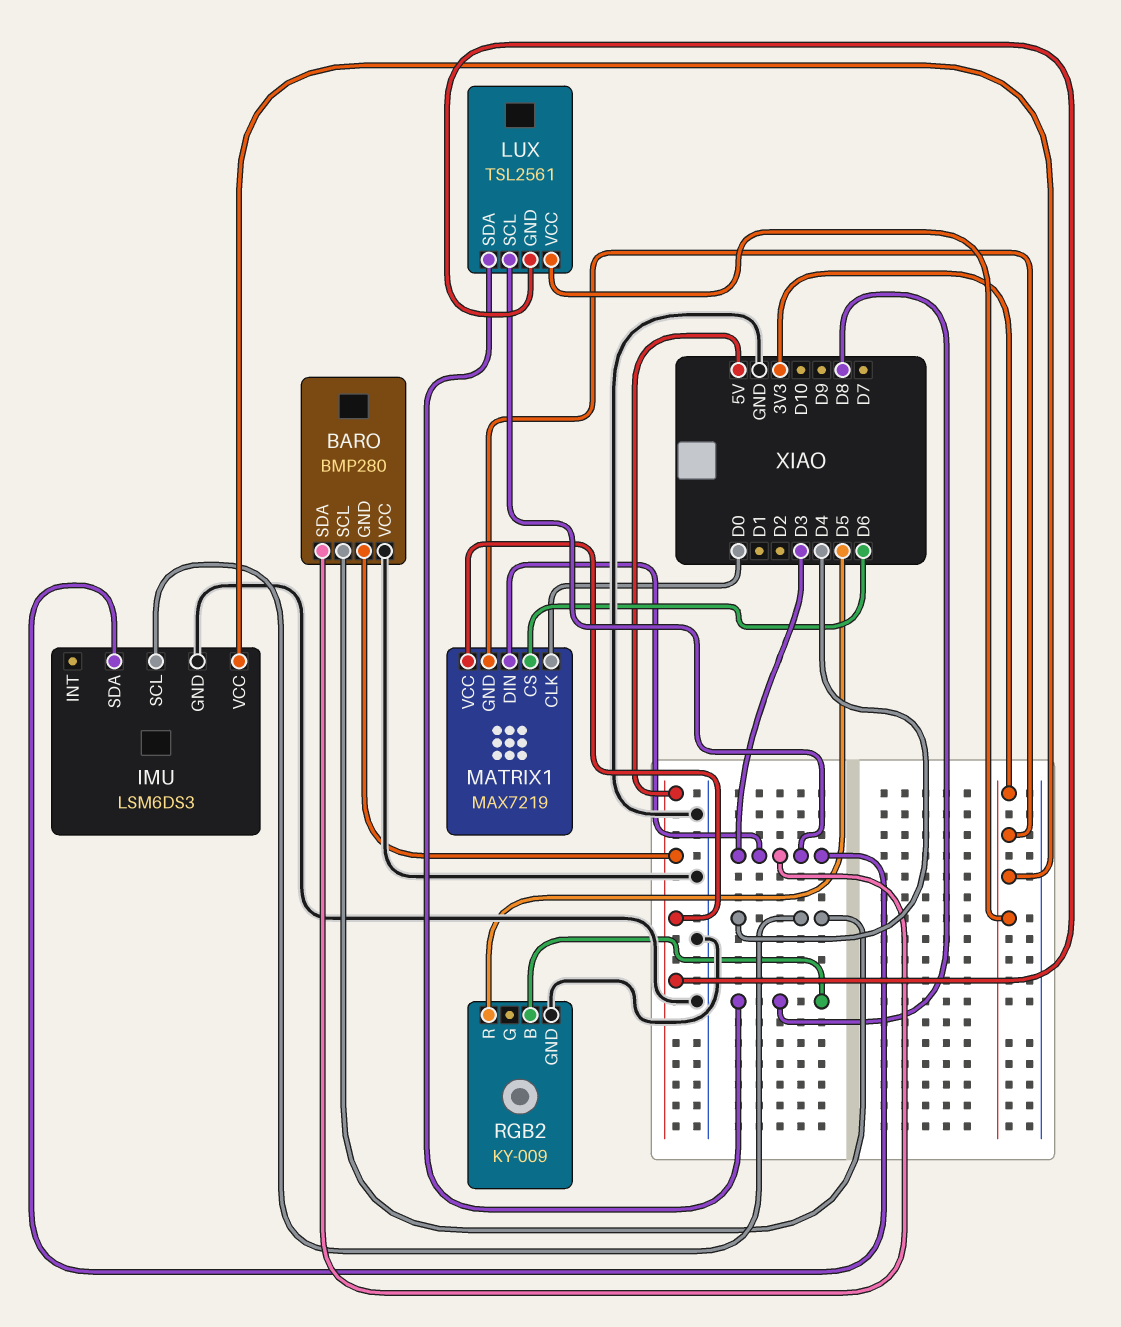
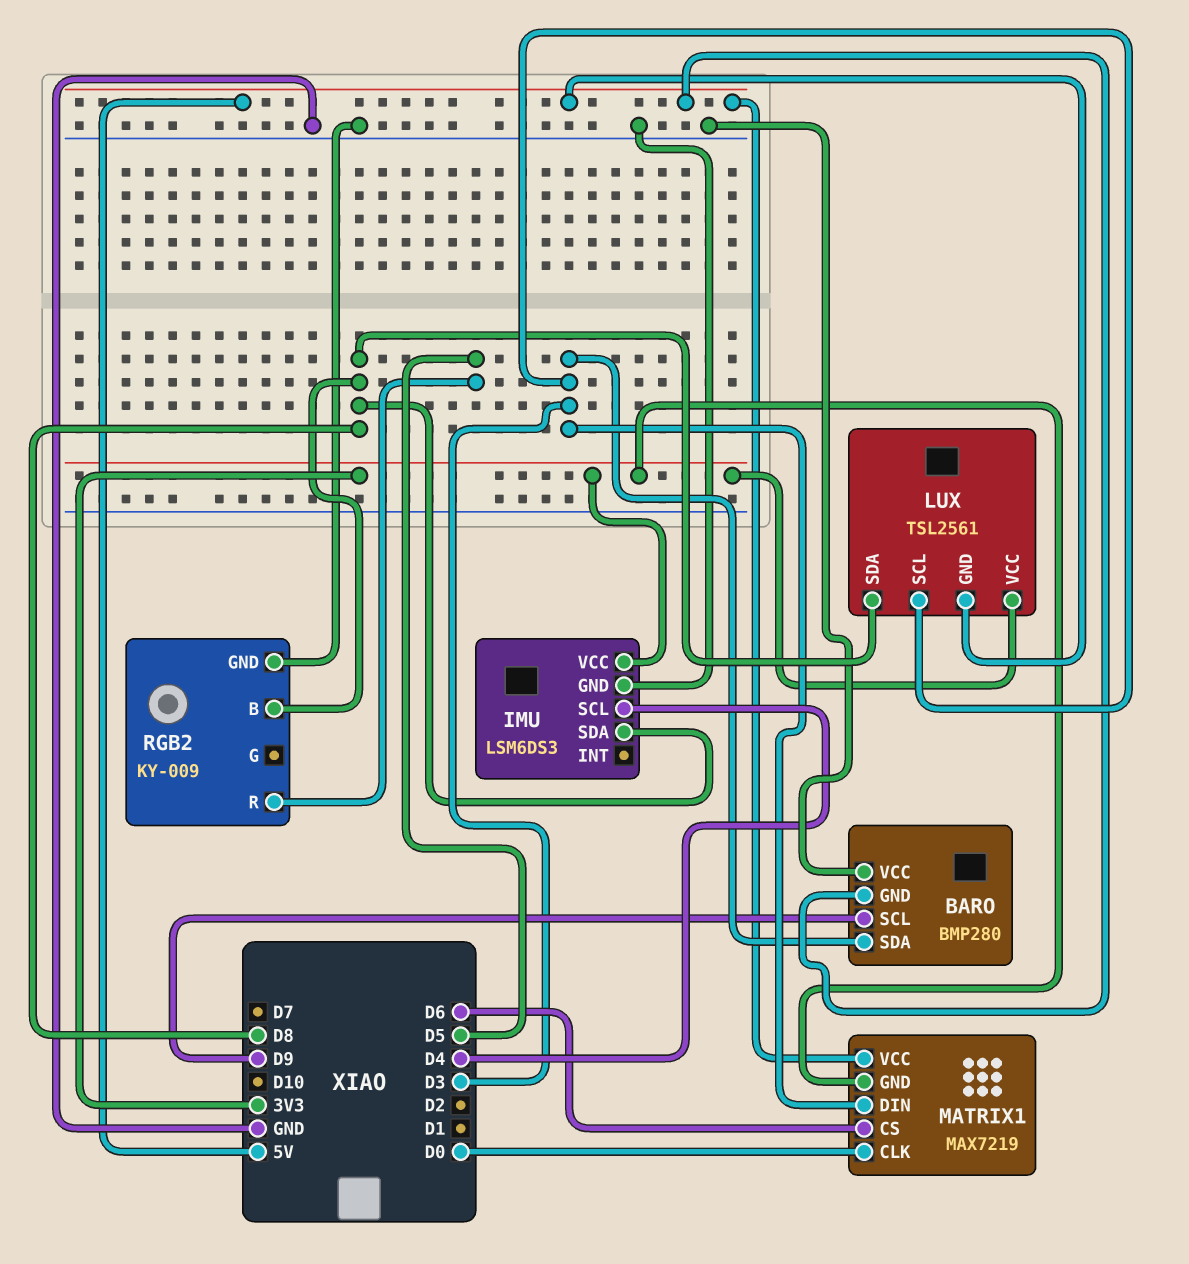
BARO pin SCL: D4 -> D9
IMU pin SDA: D3 -> D8

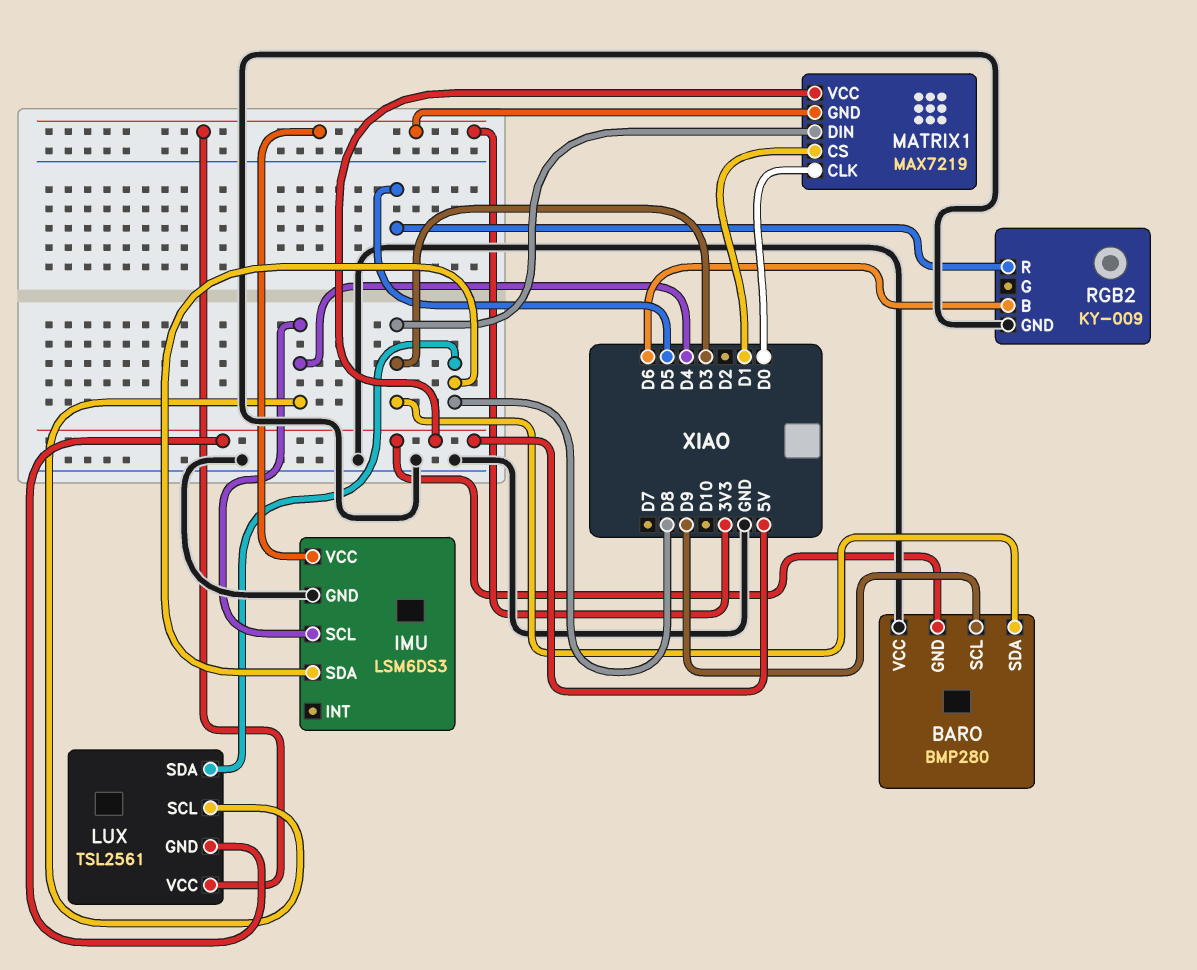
LUX pin SCL: D3 -> D4
MATRIX1 pin CS: D6 -> D1
RGB2 pin B: D8 -> D6

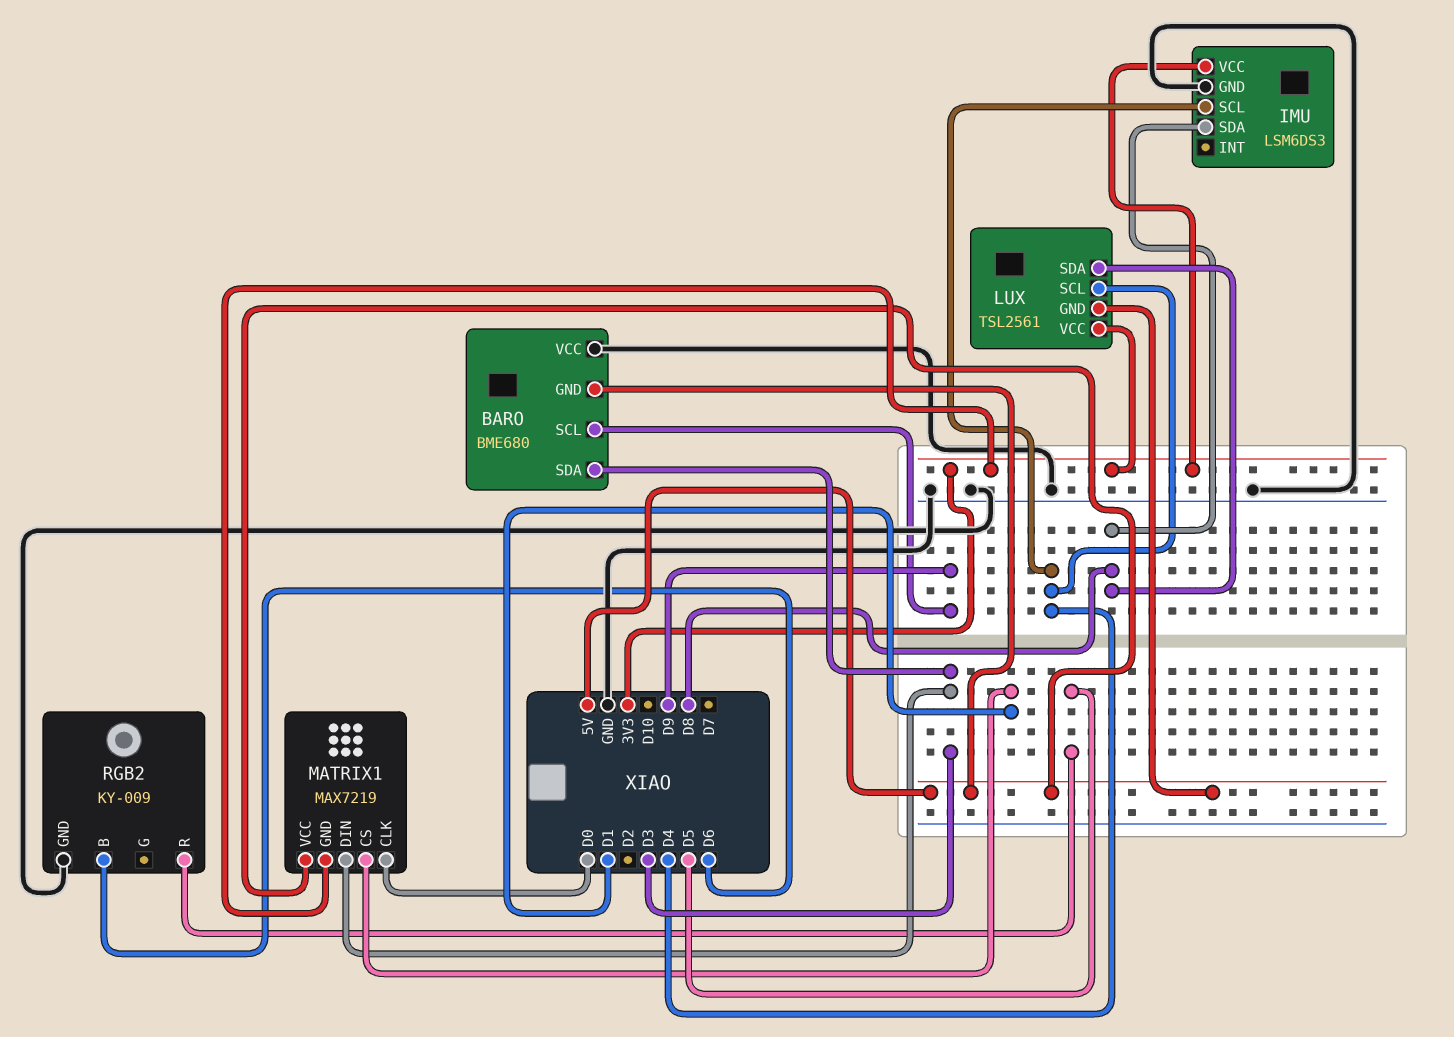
BARO: BMP280 -> BME680

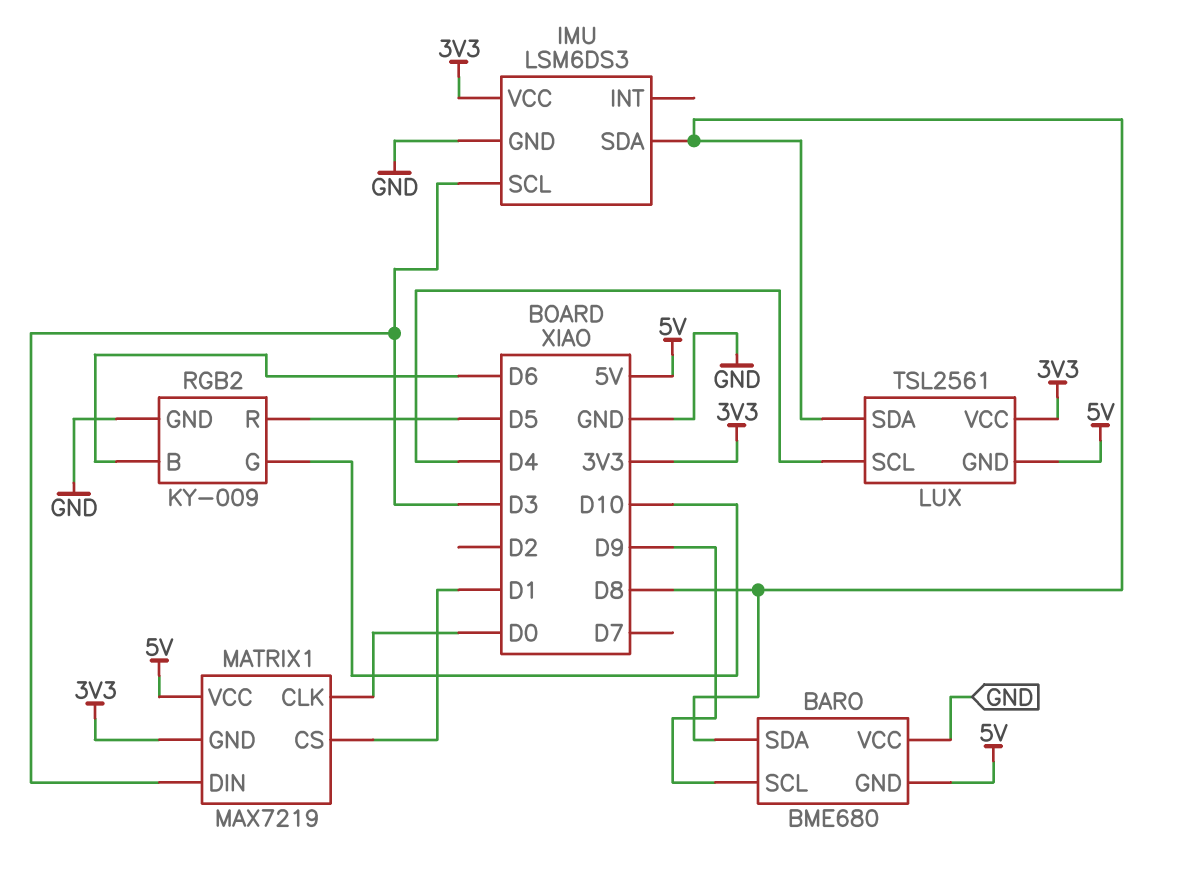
BARO pin SDA: D3 -> D8
IMU pin SCL: D4 -> D3
RGB2 pin G: none -> D10

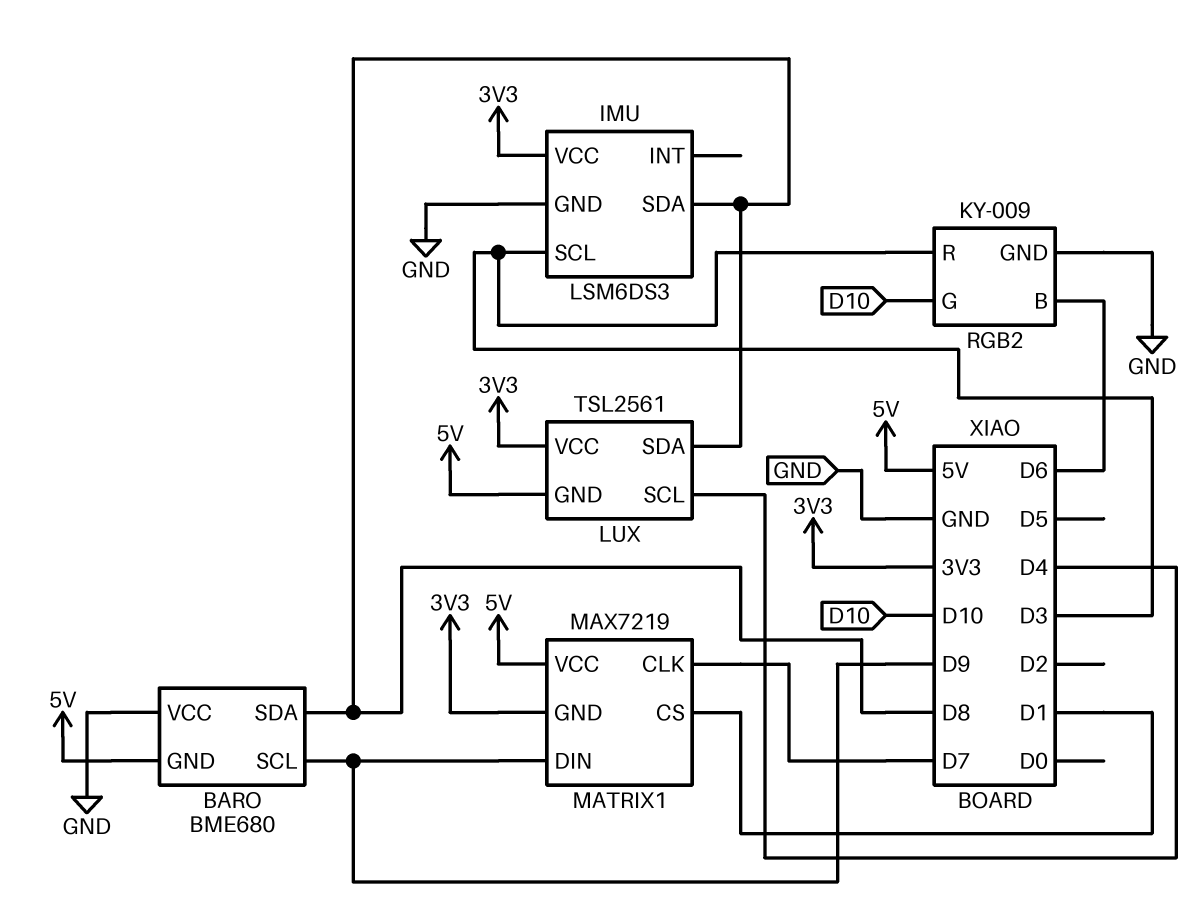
MATRIX1 pin CLK: D0 -> D7
MATRIX1 pin DIN: D3 -> D9
RGB2 pin R: D5 -> D3

